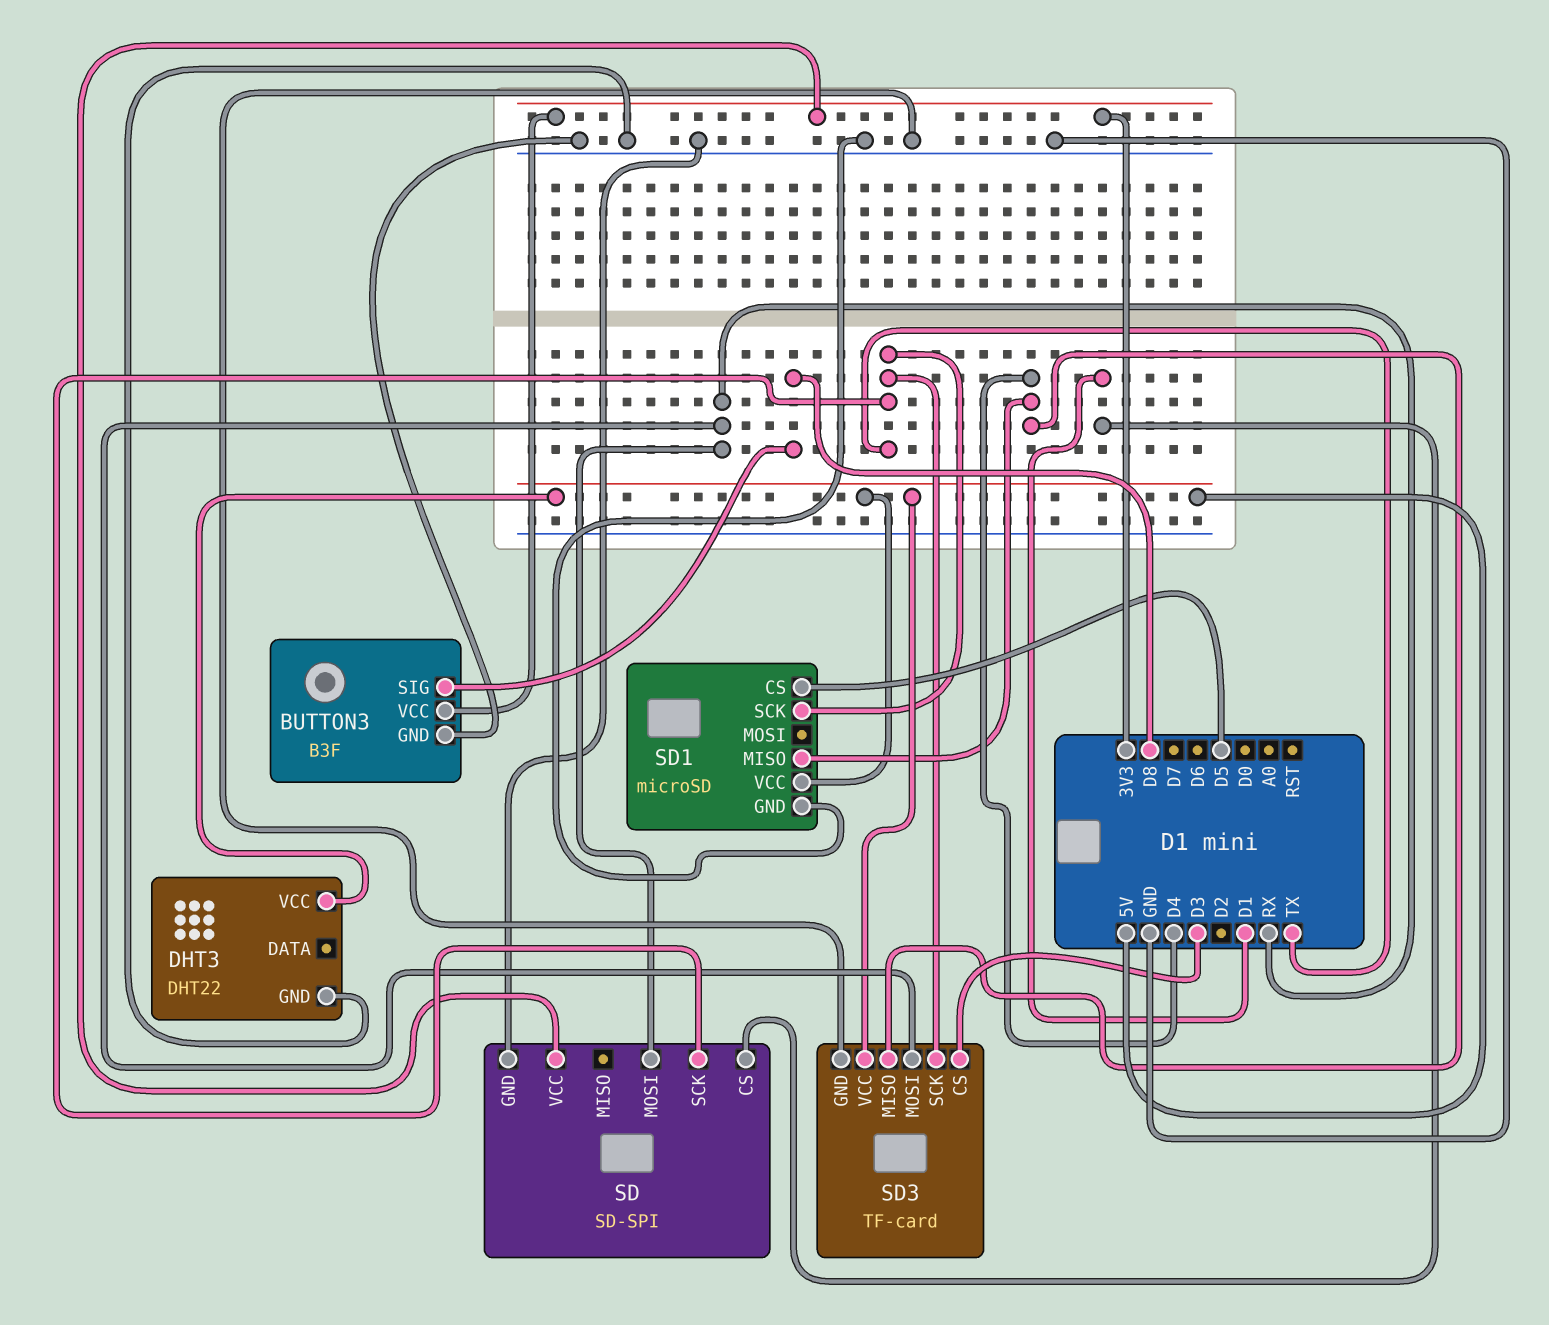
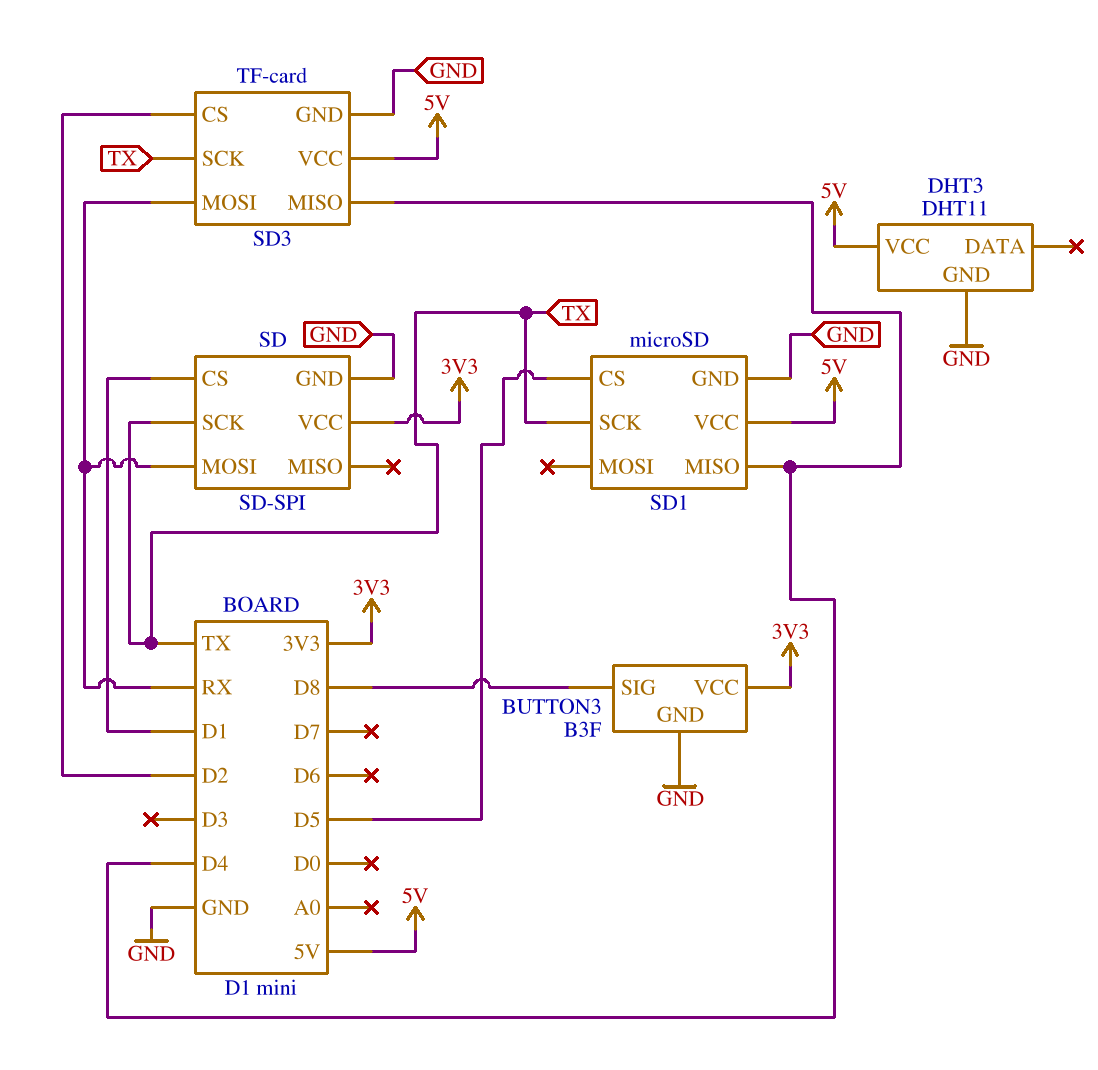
DHT3: DHT22 -> DHT11
SD3 pin CS: D3 -> D2

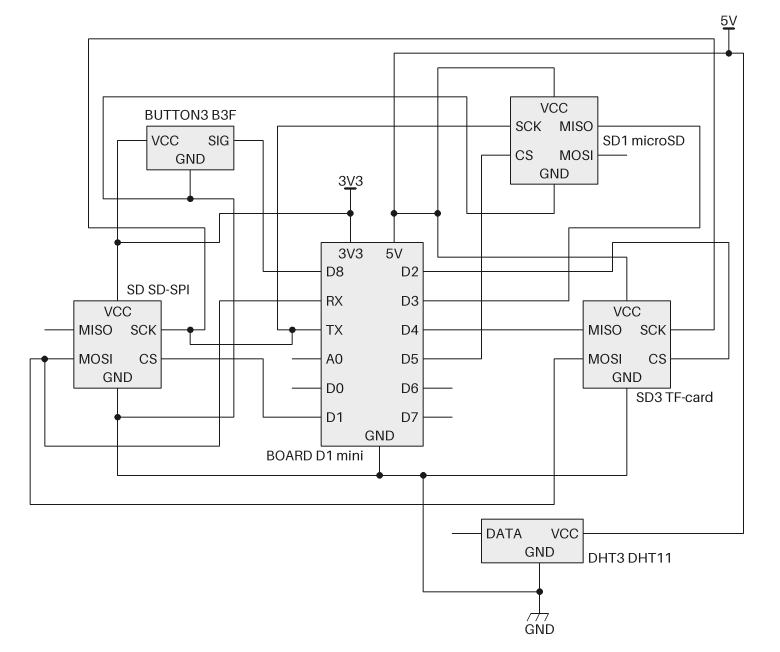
SD1 pin MISO: D4 -> D3

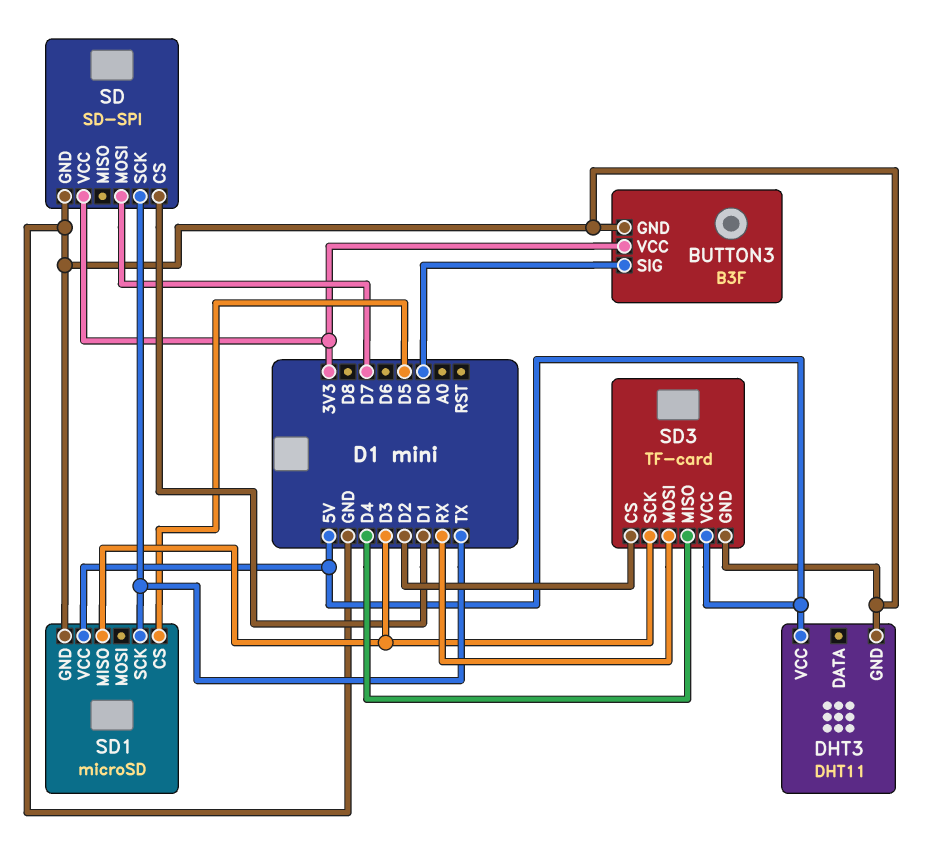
BUTTON3 pin SIG: D8 -> D0
SD pin MOSI: RX -> D7
SD3 pin SCK: TX -> D3

